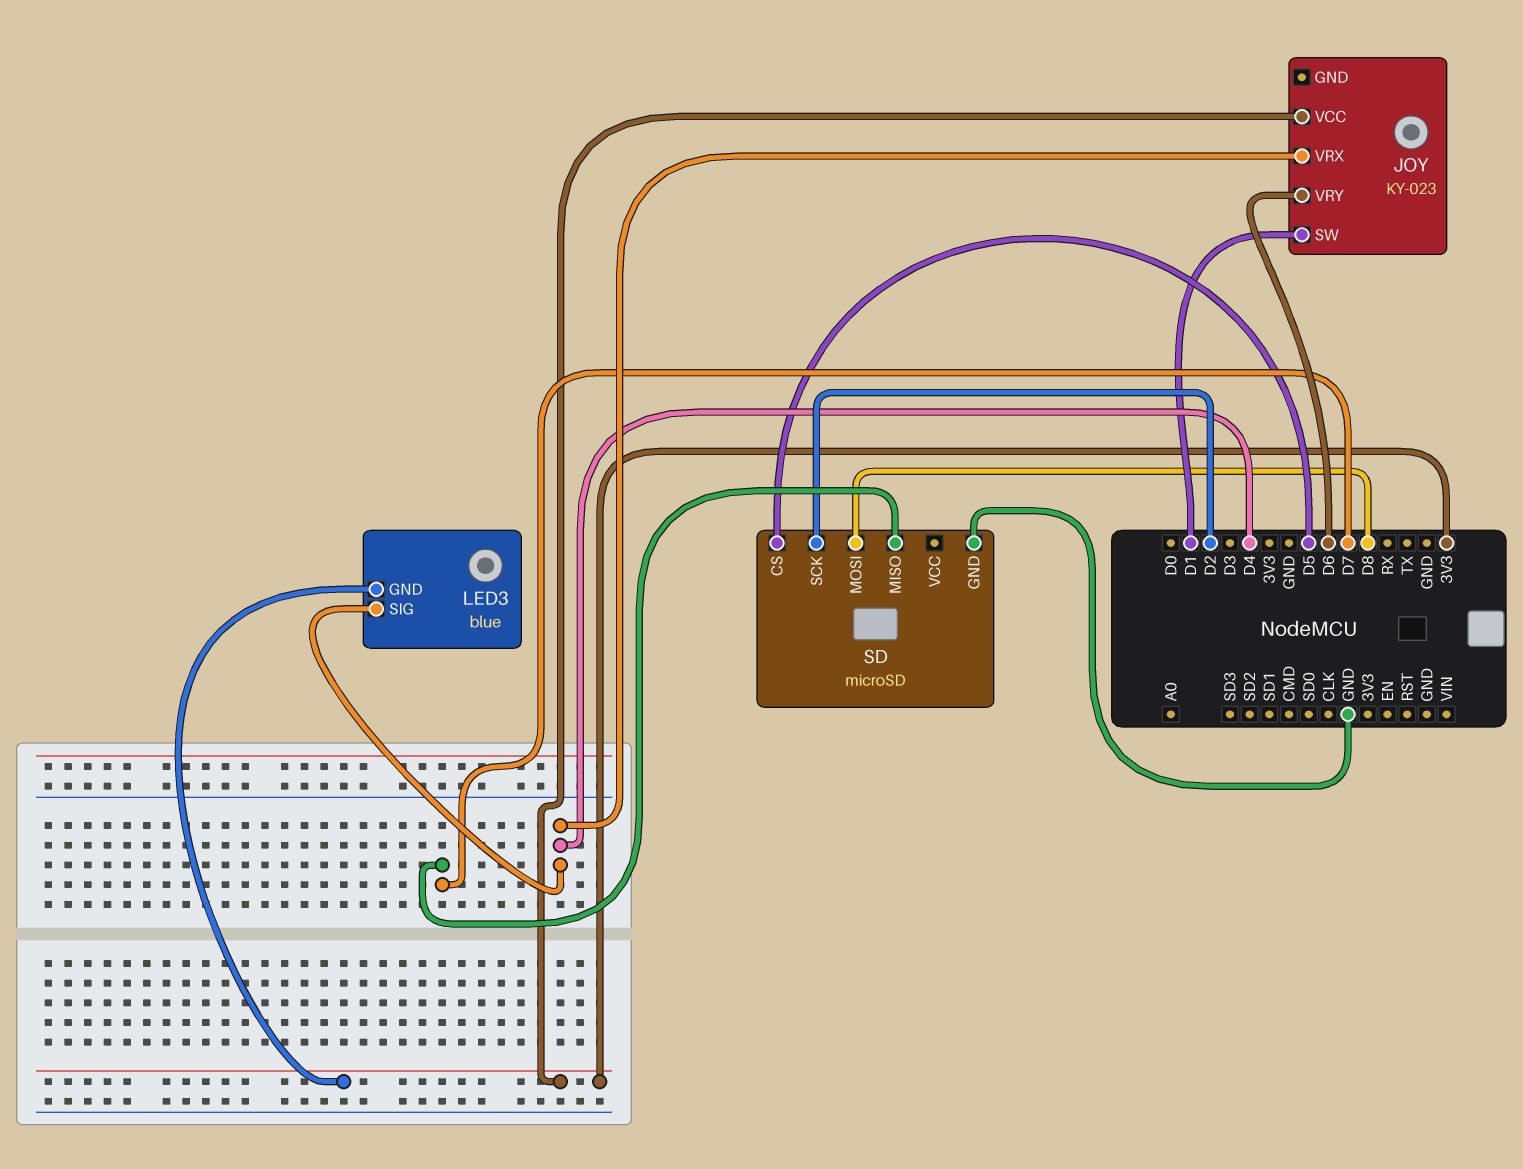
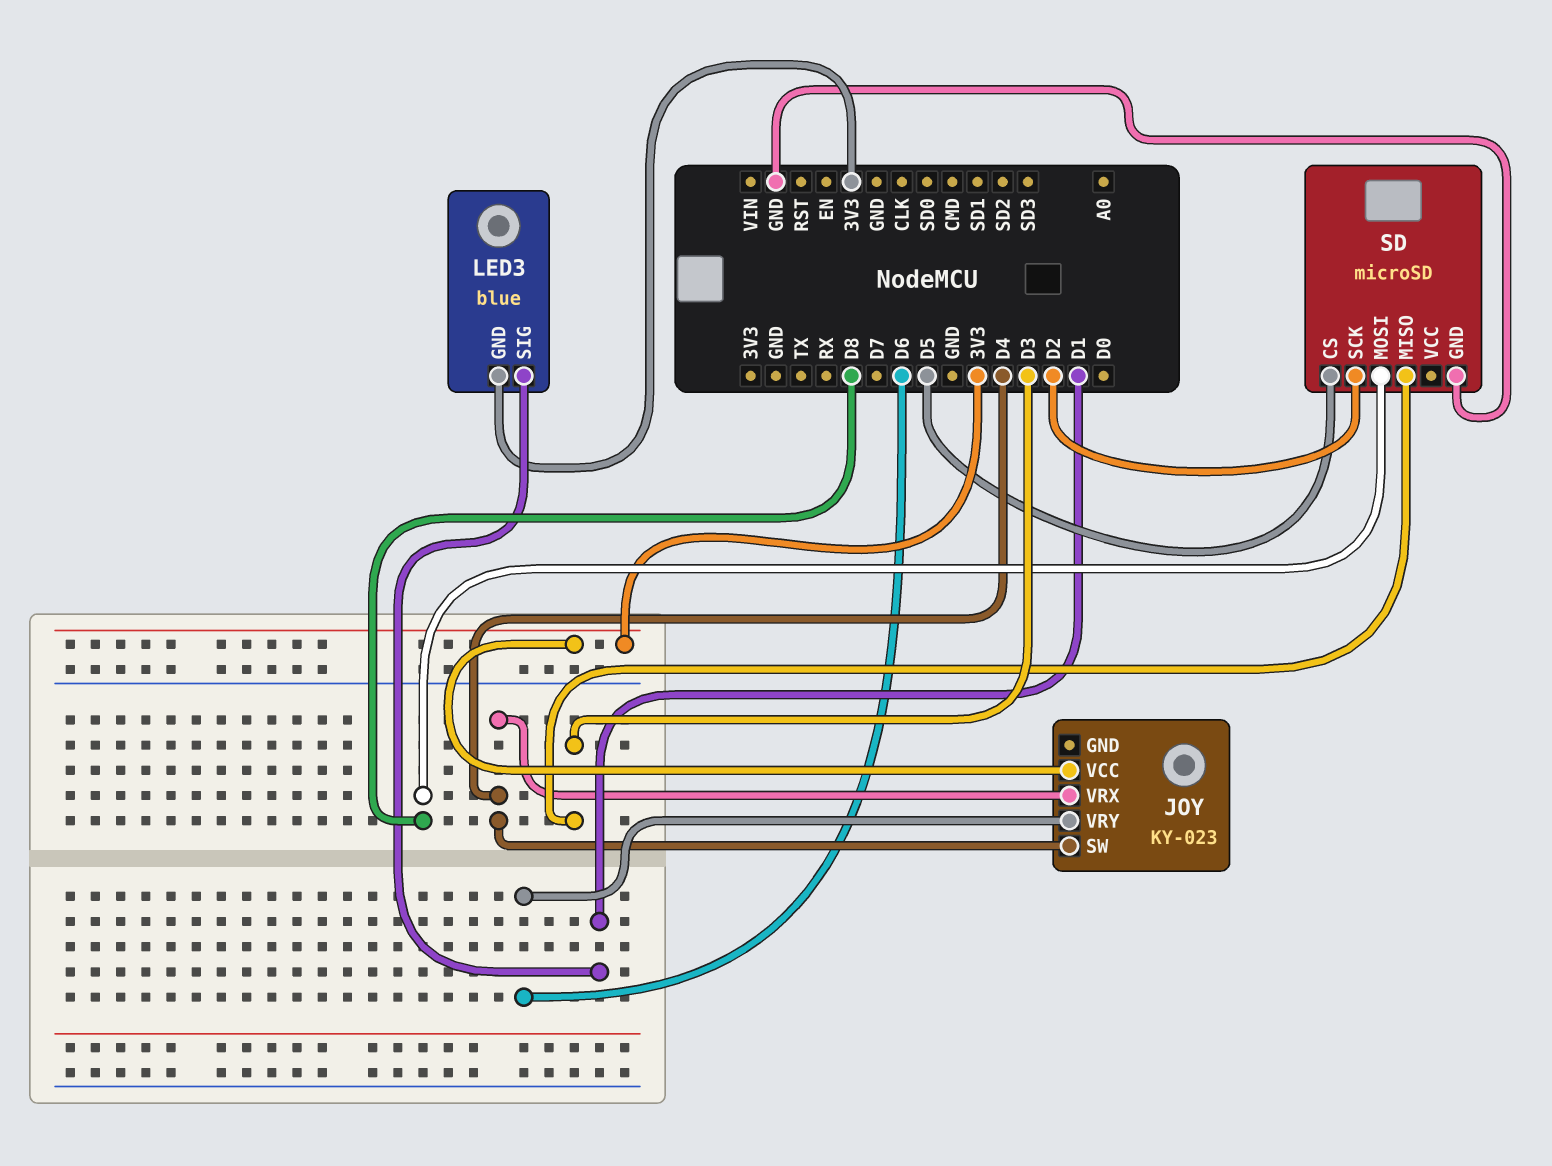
JOY pin SW: D1 -> D4
LED3 pin SIG: D4 -> D1
SD pin MISO: D7 -> D3

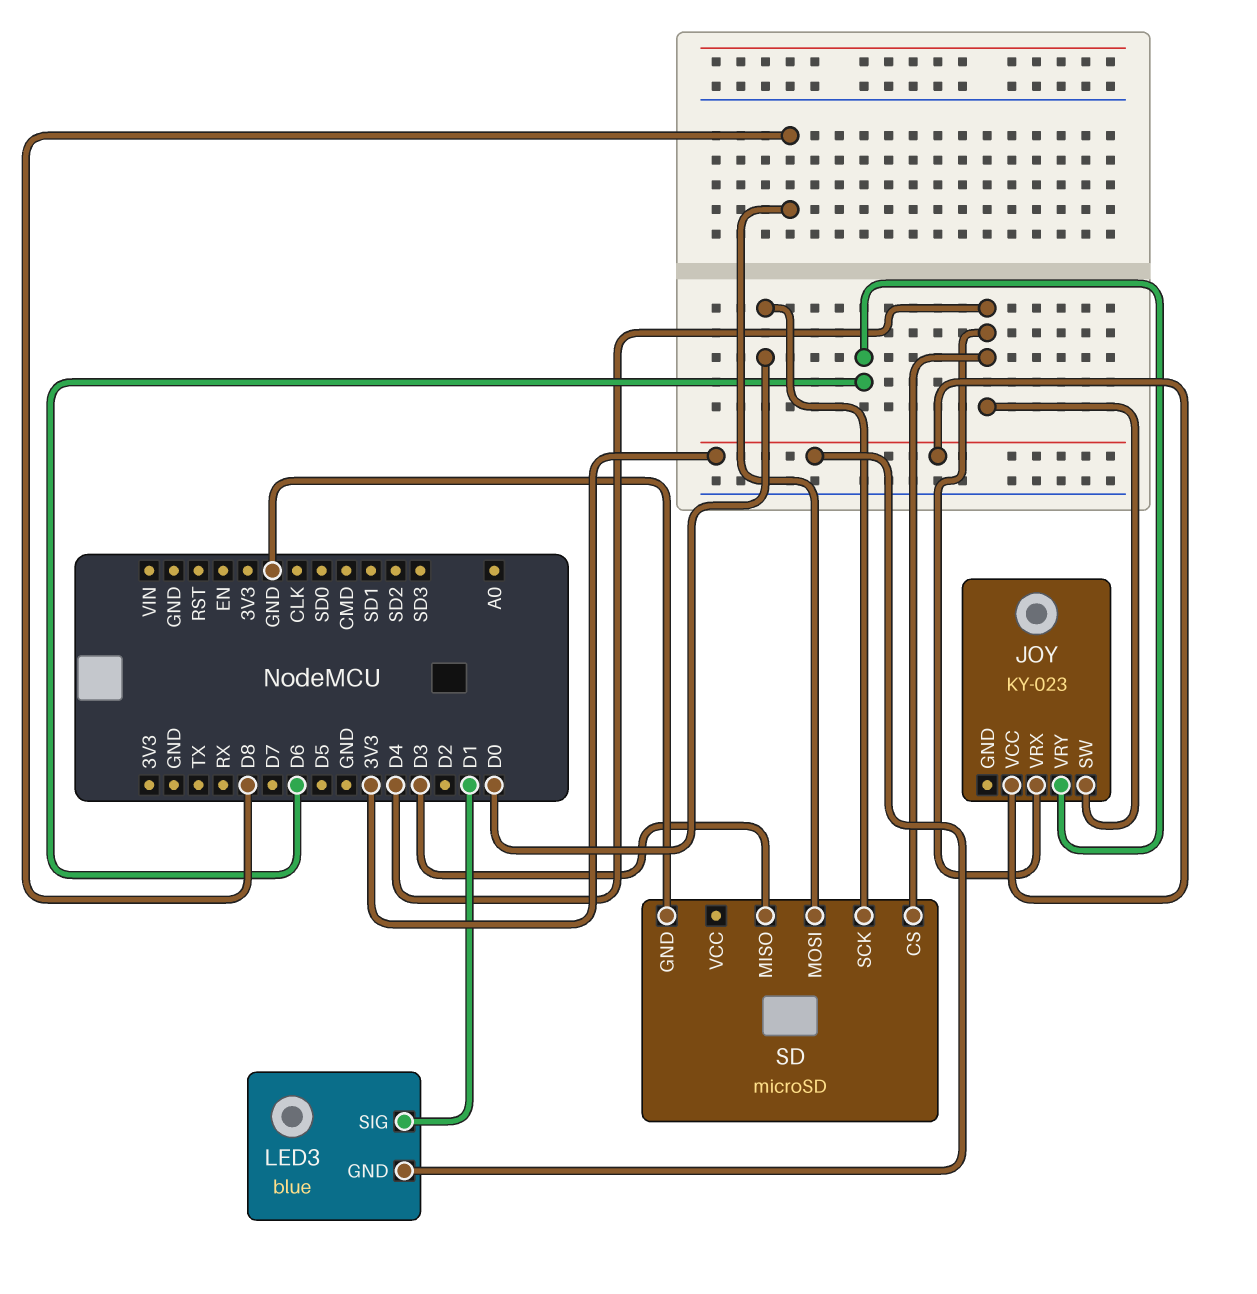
SD pin CS: D5 -> D4
SD pin SCK: D2 -> D0

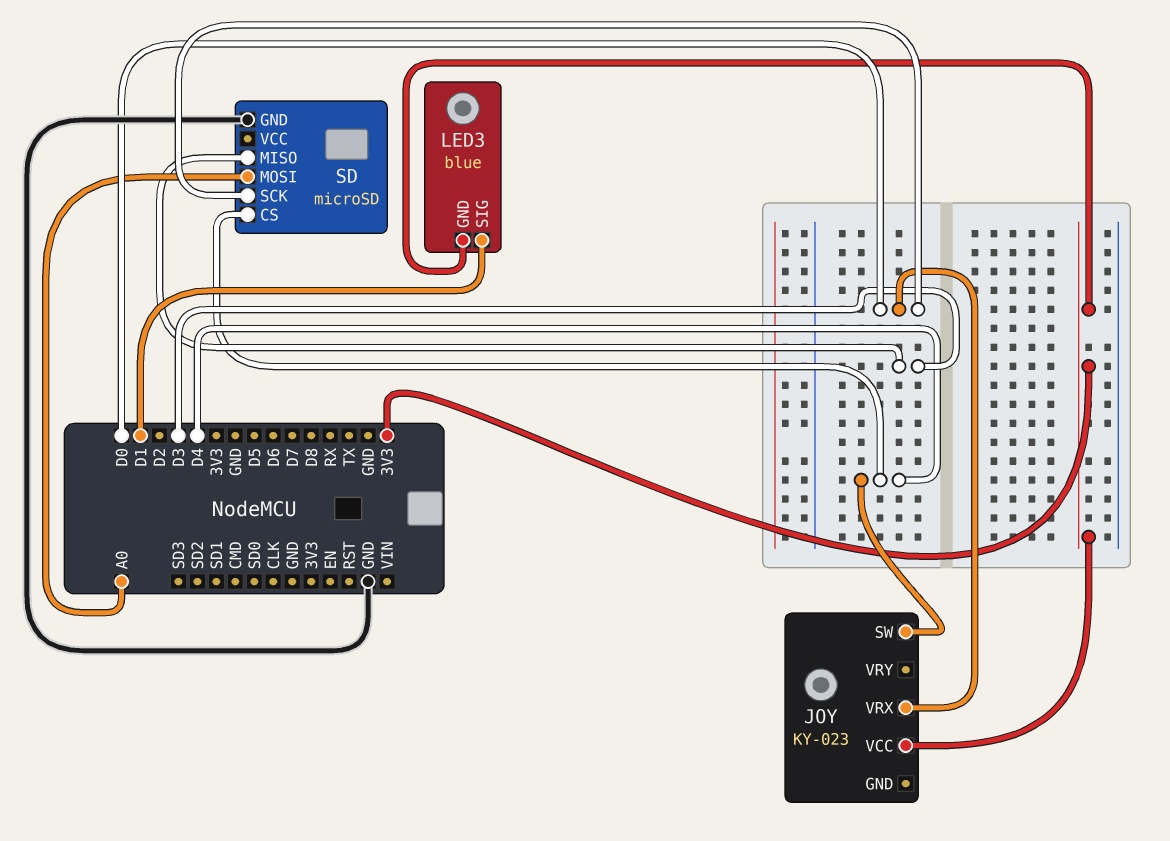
JOY pin VRX: D4 -> D0
JOY pin VRY: D6 -> none
SD pin MOSI: D8 -> A0

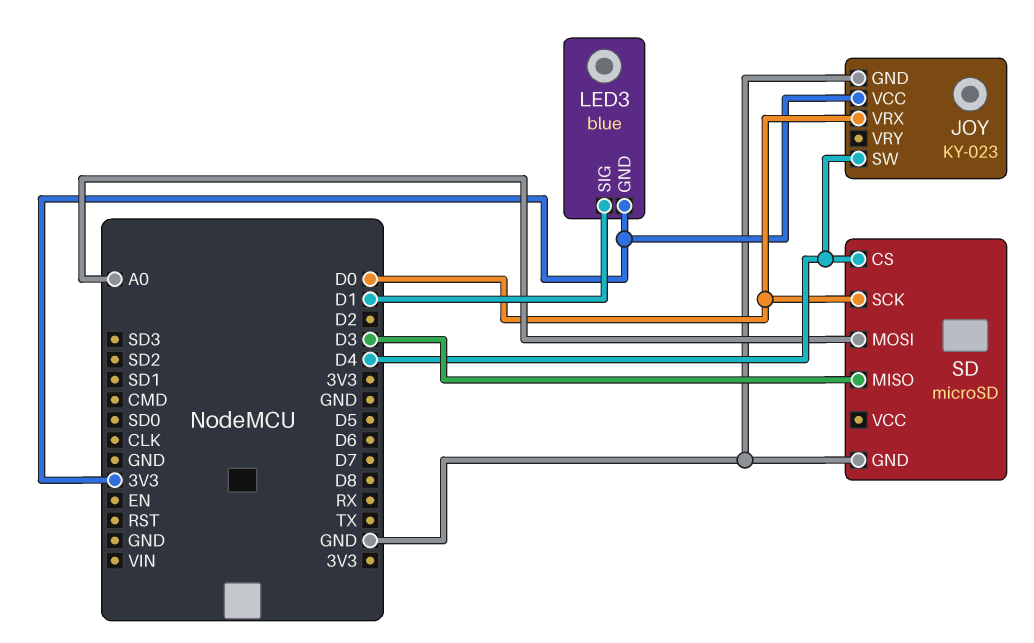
JOY pin GND: none -> GND

